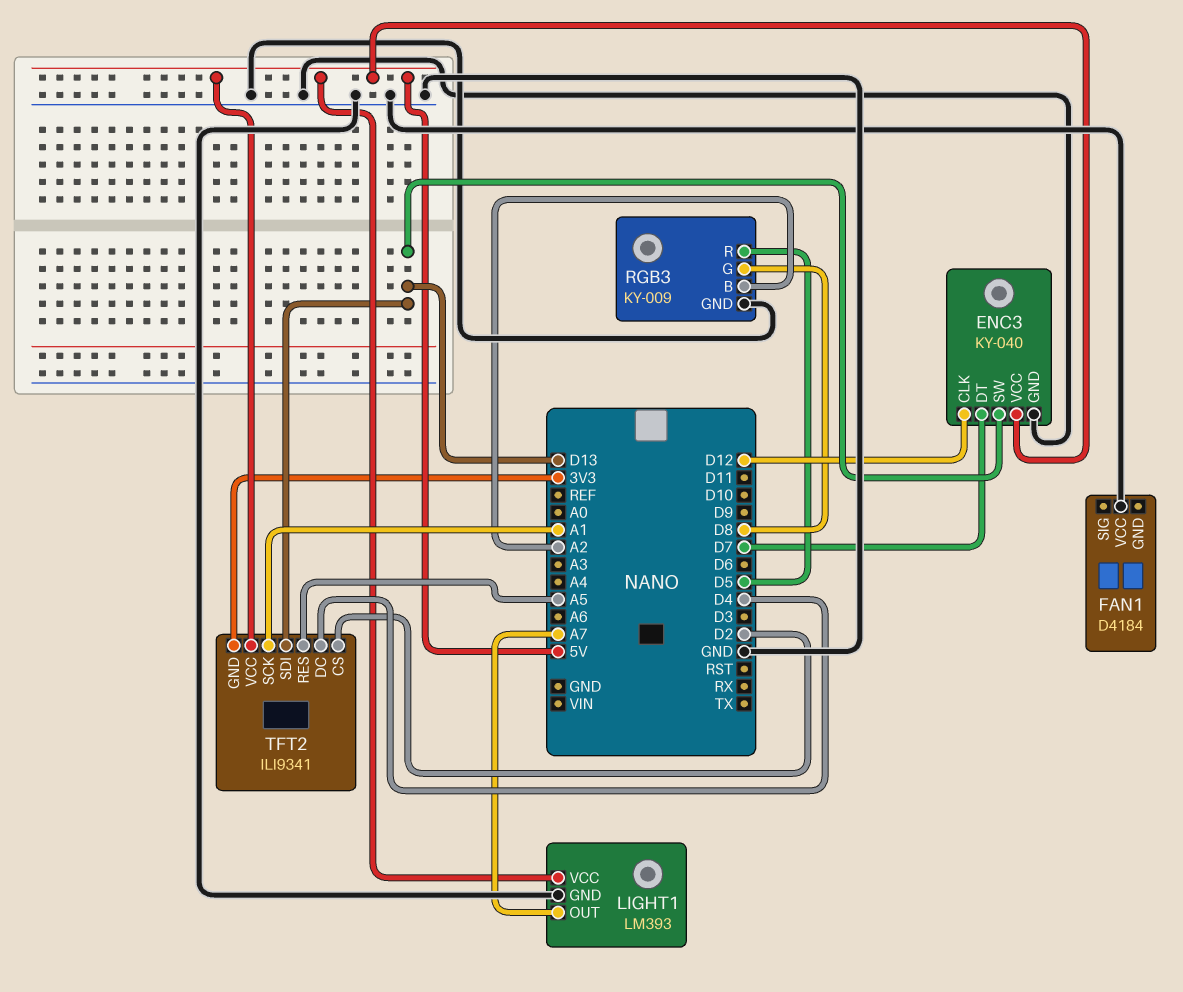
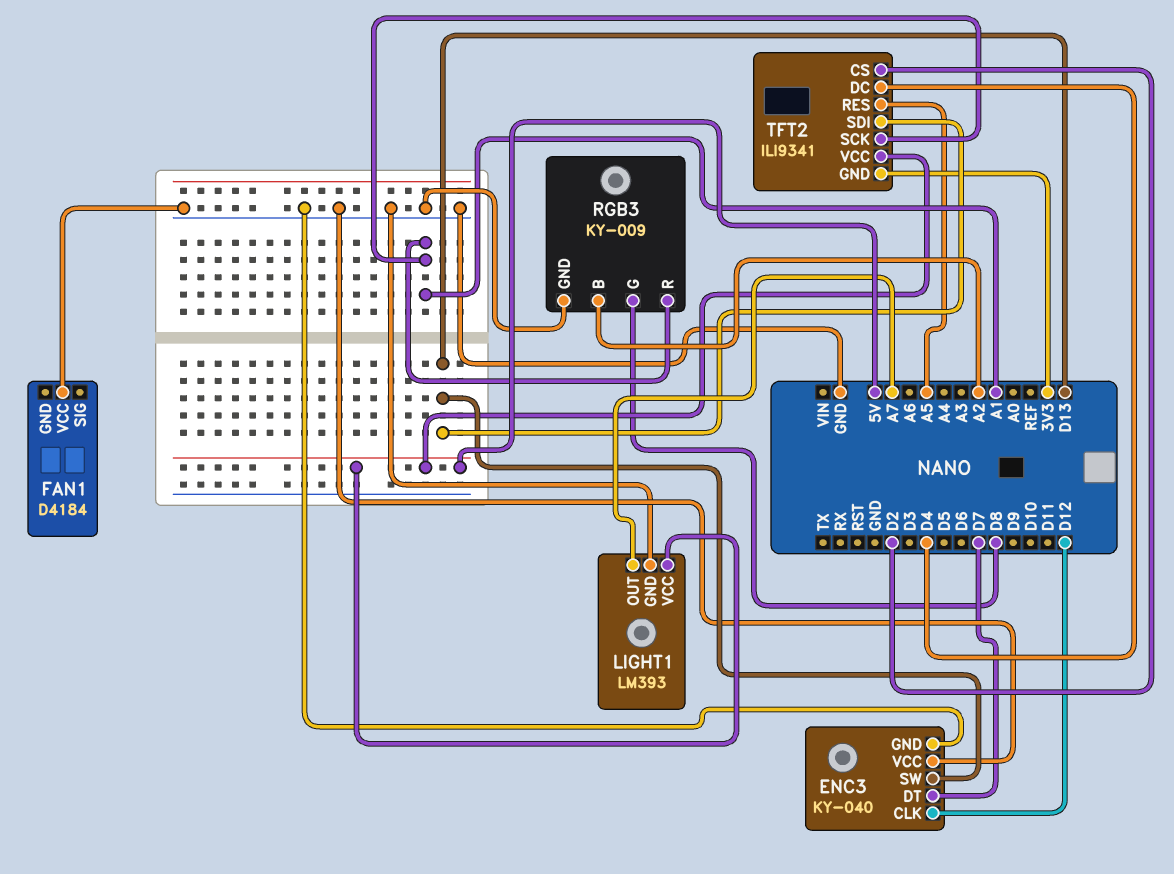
ENC3 pin VCC: 5V -> GND
RGB3 pin R: D5 -> A1

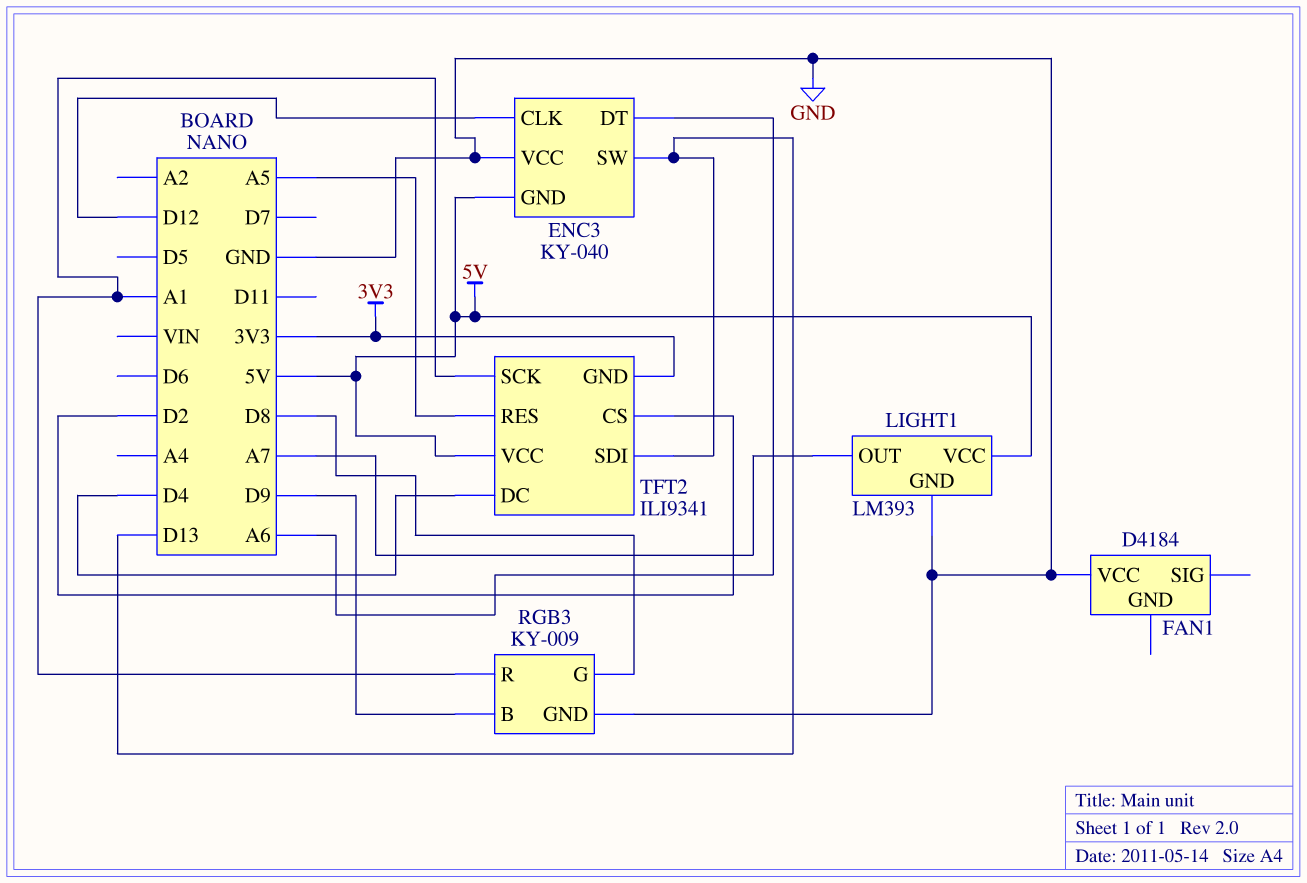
ENC3 pin DT: D7 -> A6
ENC3 pin GND: GND -> 5V
RGB3 pin B: A2 -> D9

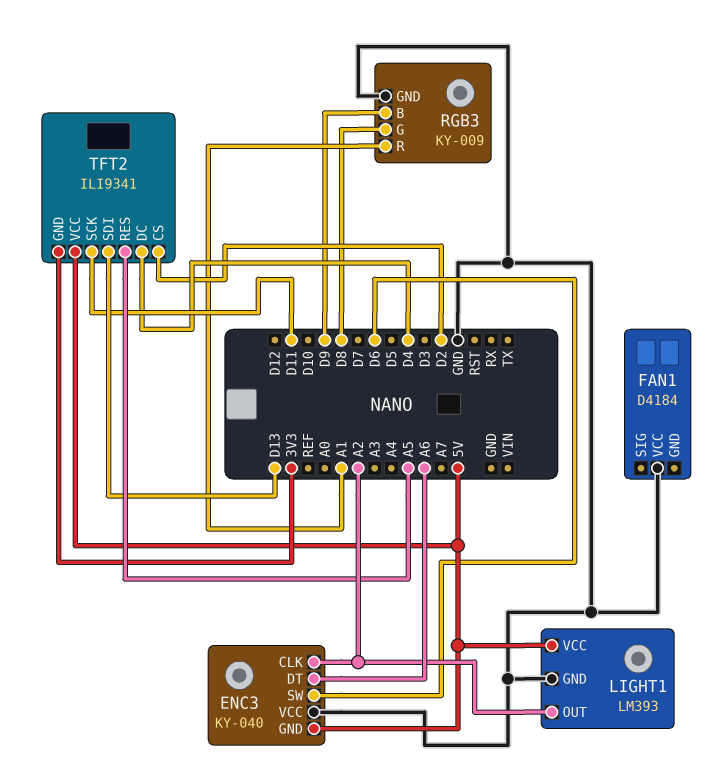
ENC3 pin CLK: D12 -> A2
ENC3 pin SW: D13 -> D6
LIGHT1 pin OUT: A7 -> A2
TFT2 pin SCK: A1 -> D11

